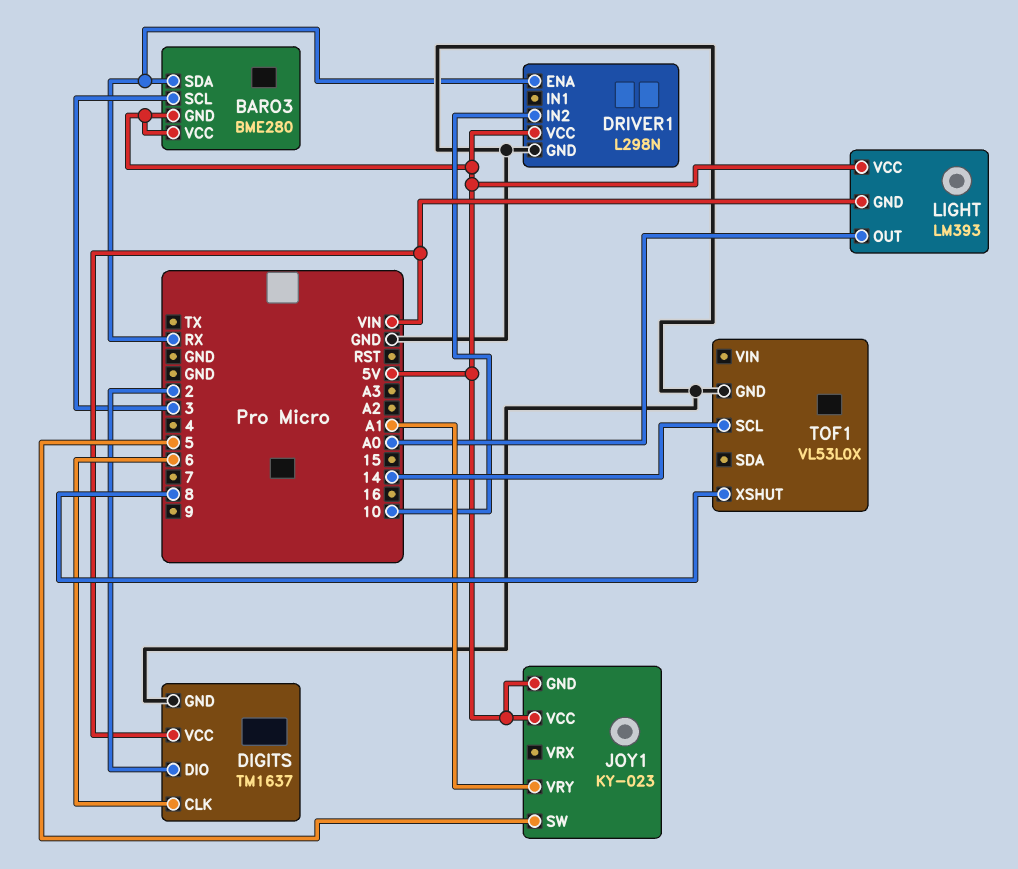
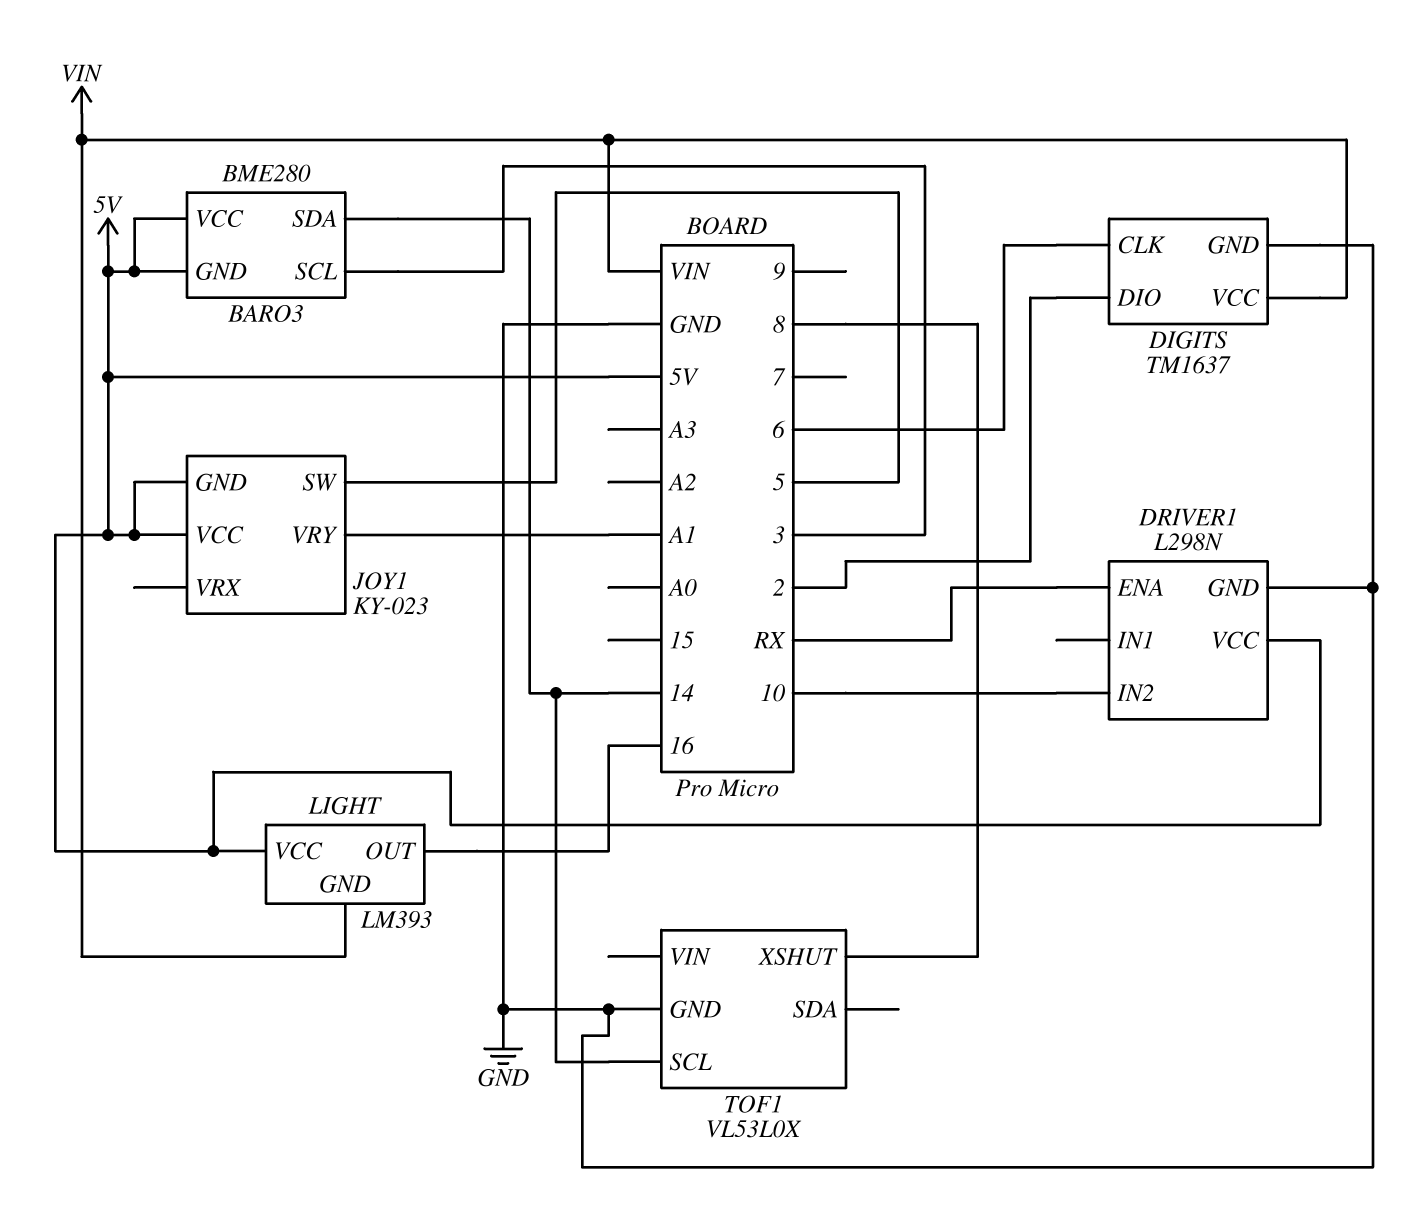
BARO3 pin SDA: RX -> 14
LIGHT pin OUT: A0 -> 16

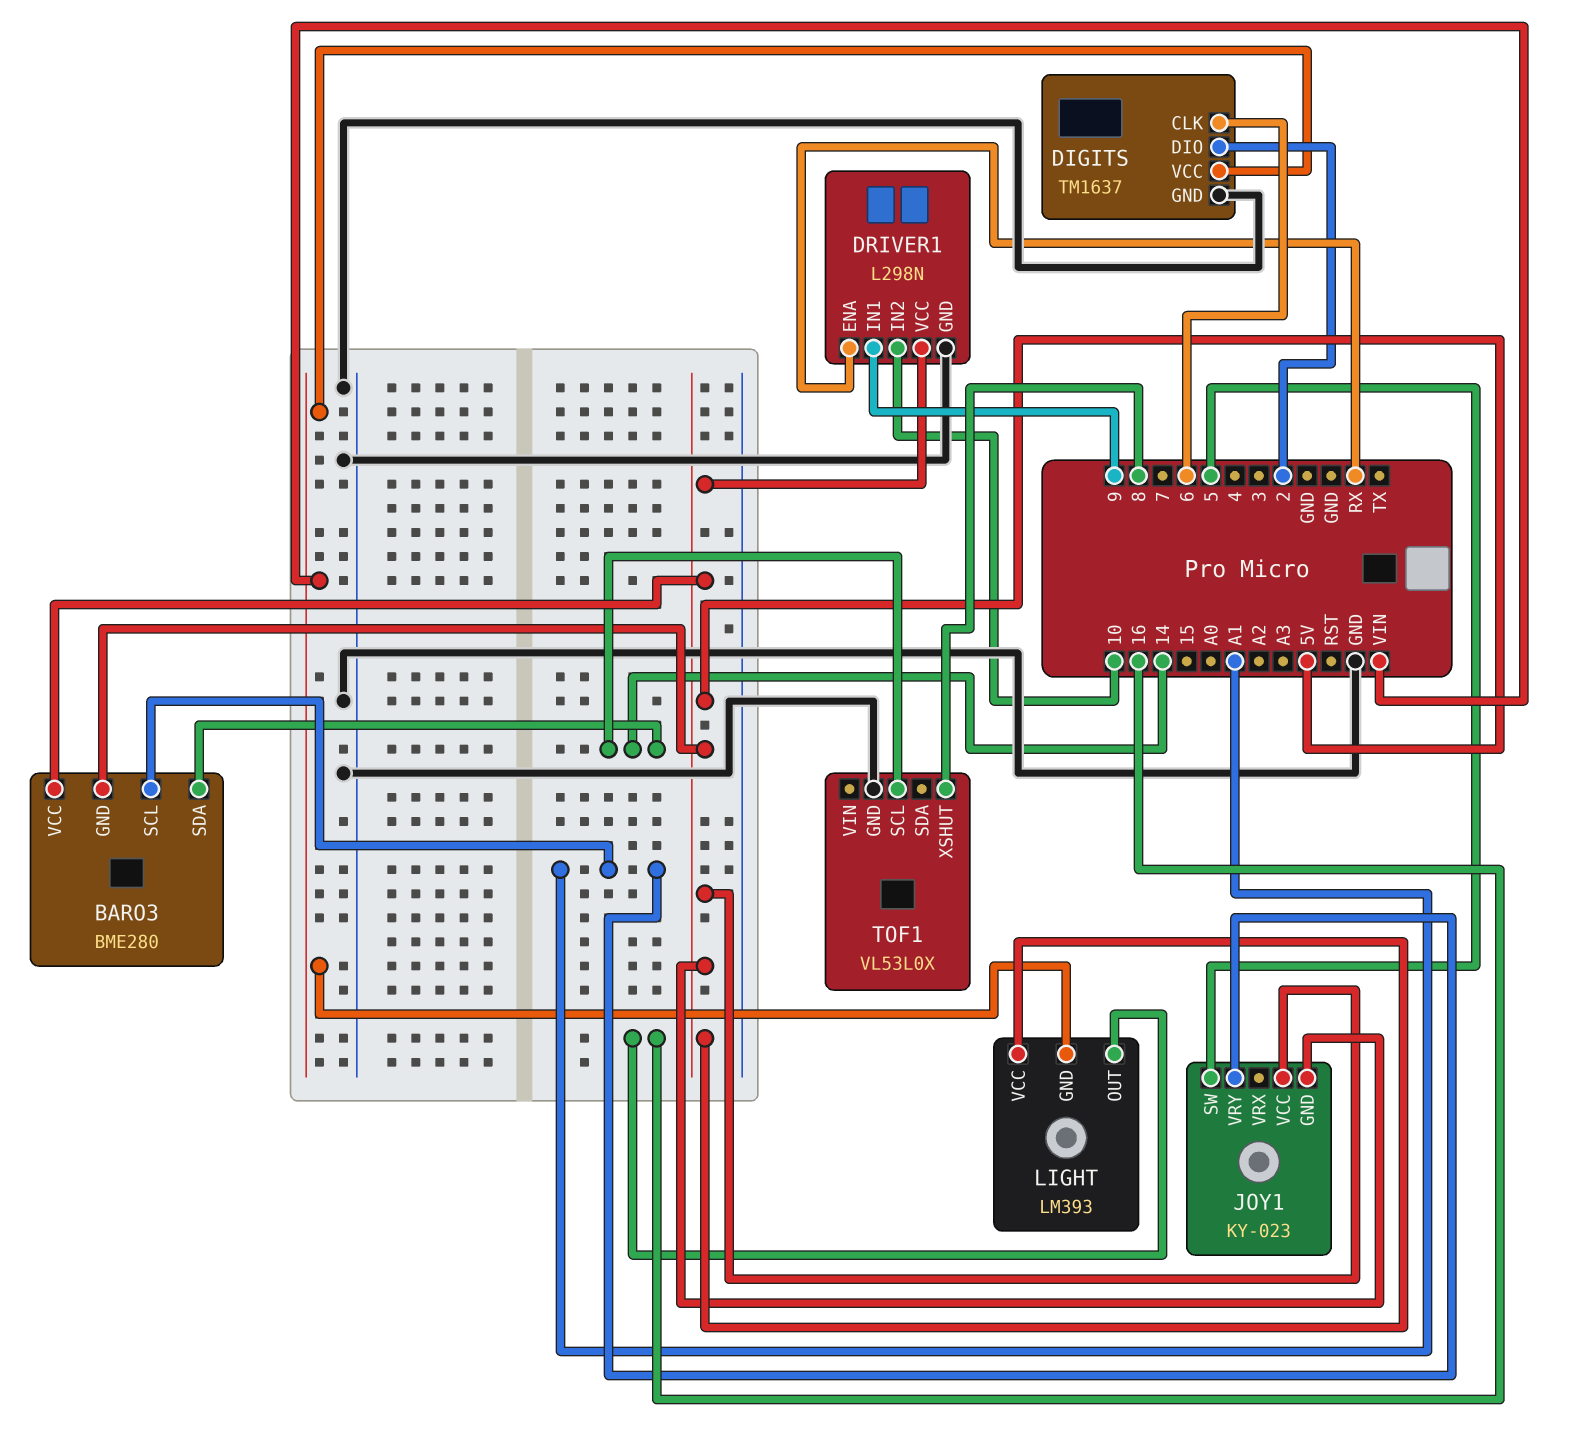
BARO3 pin SCL: 3 -> A1
DRIVER1 pin IN1: none -> 9

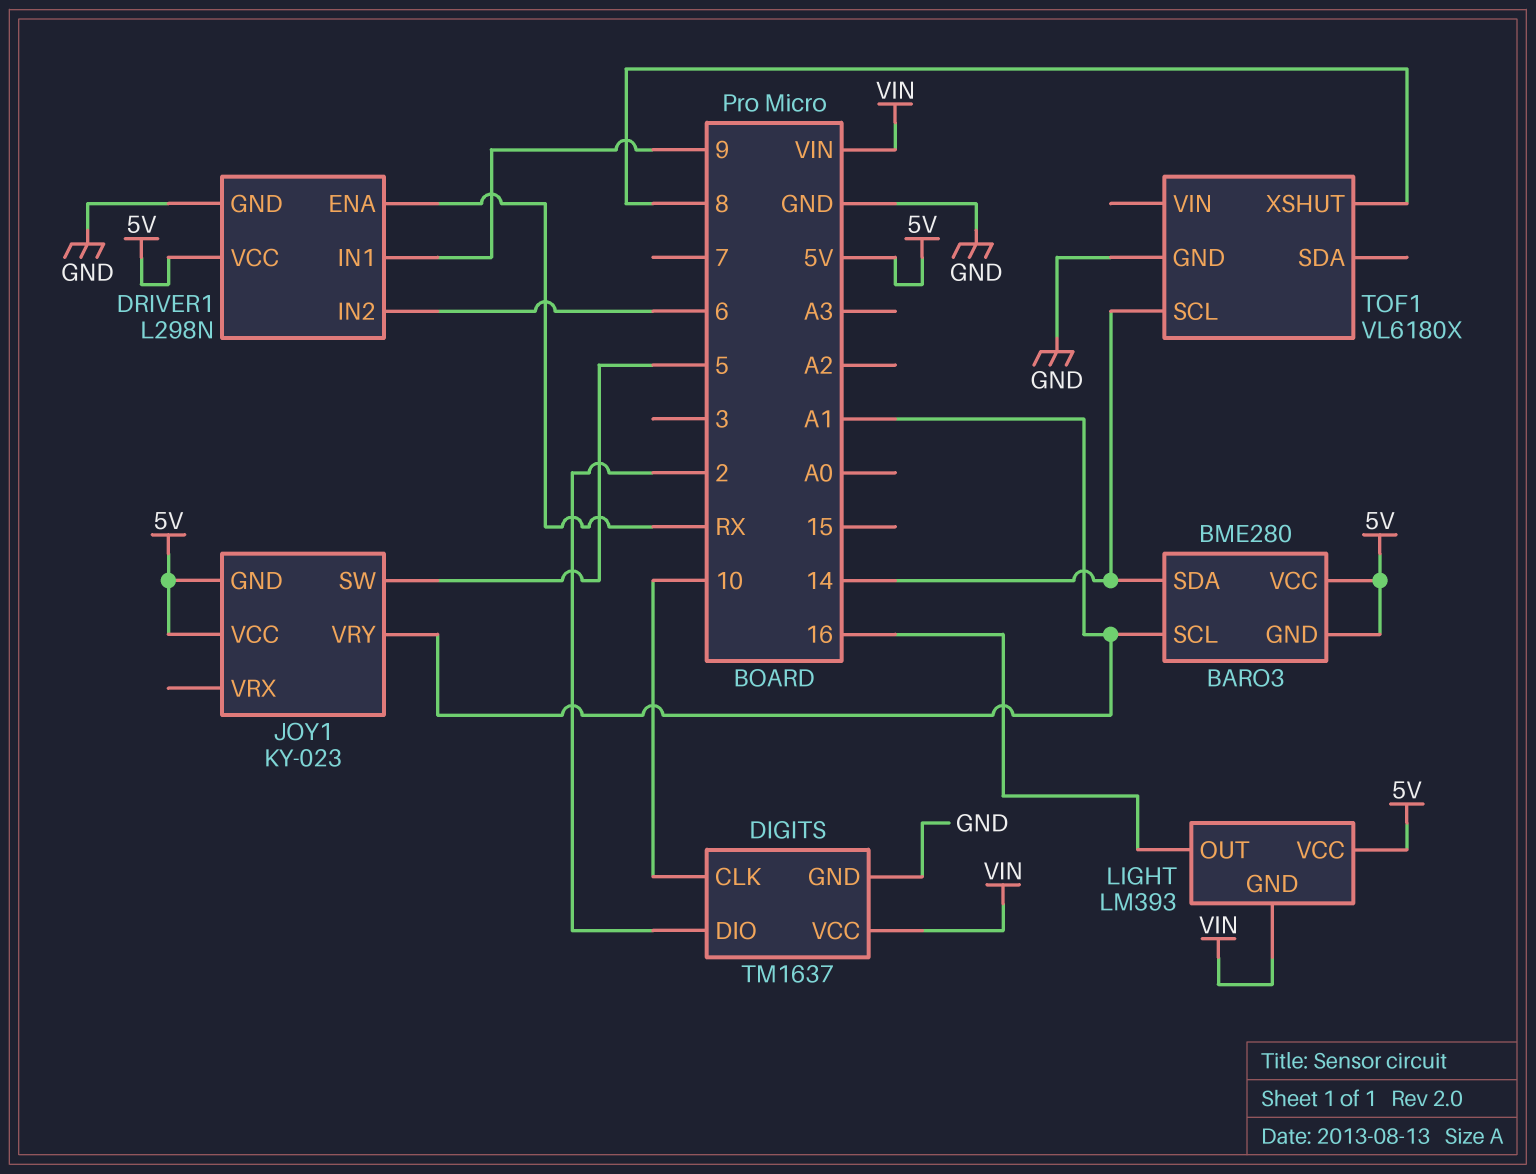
DIGITS pin CLK: 6 -> 10
DRIVER1 pin IN2: 10 -> 6
TOF1: VL53L0X -> VL6180X

